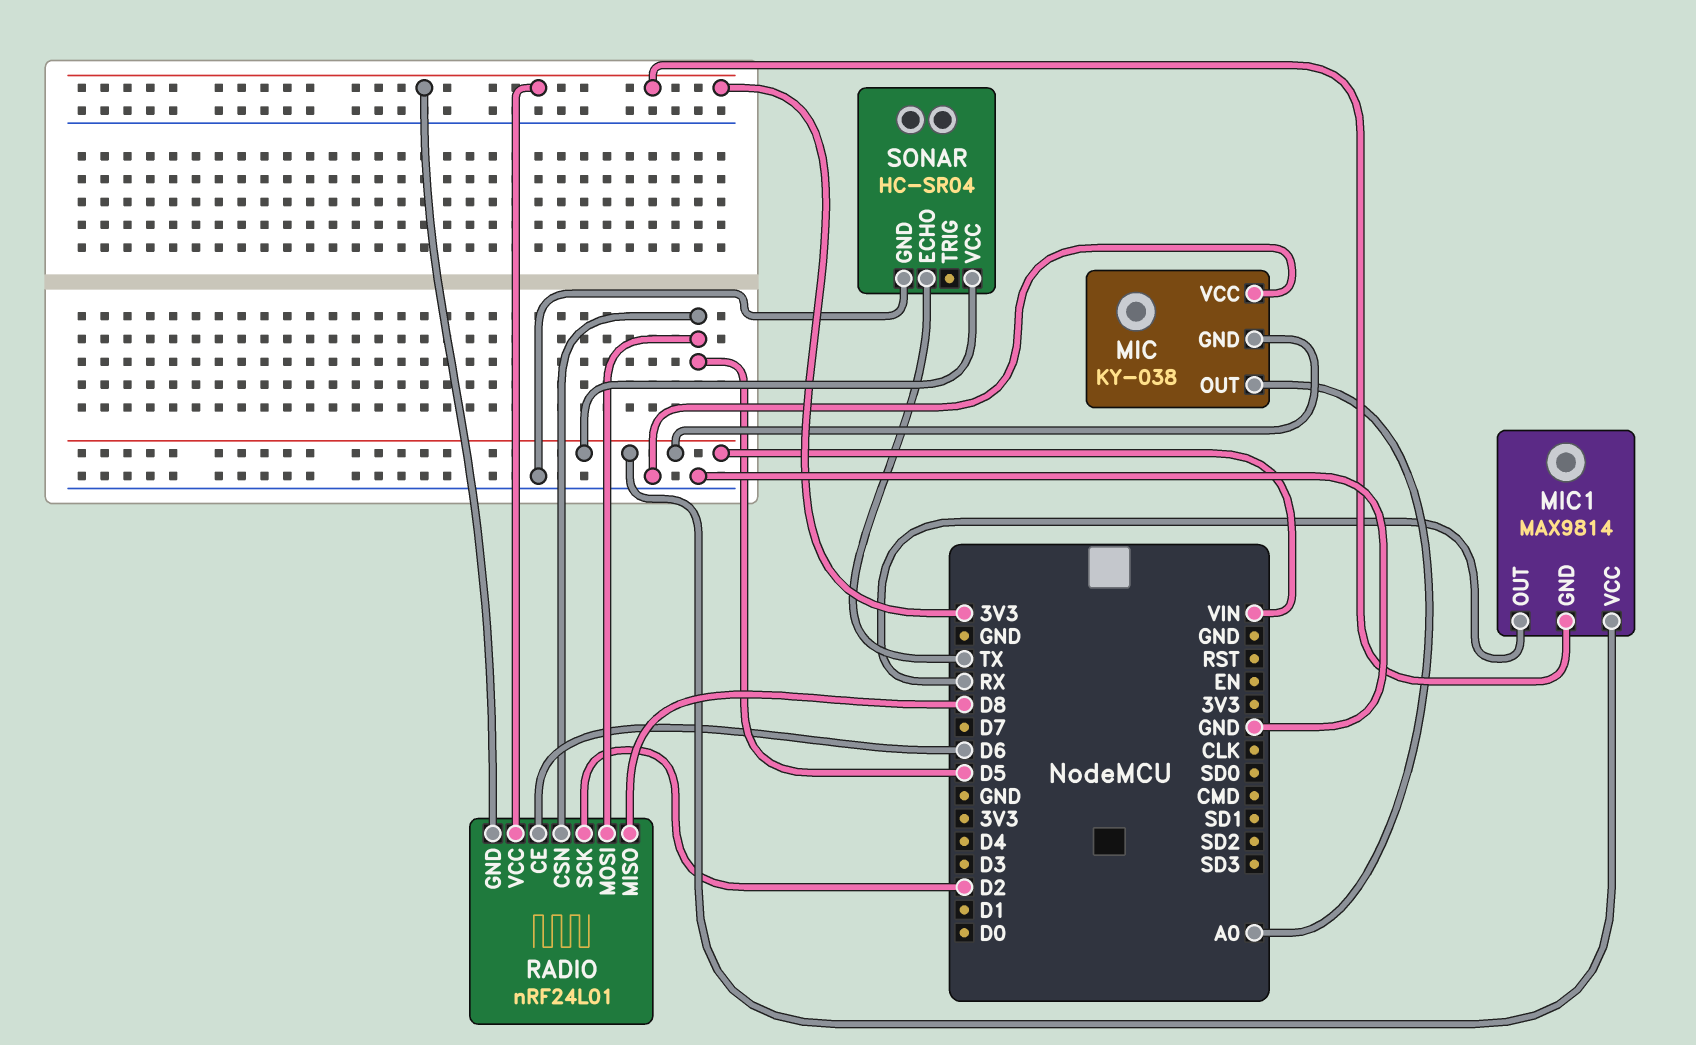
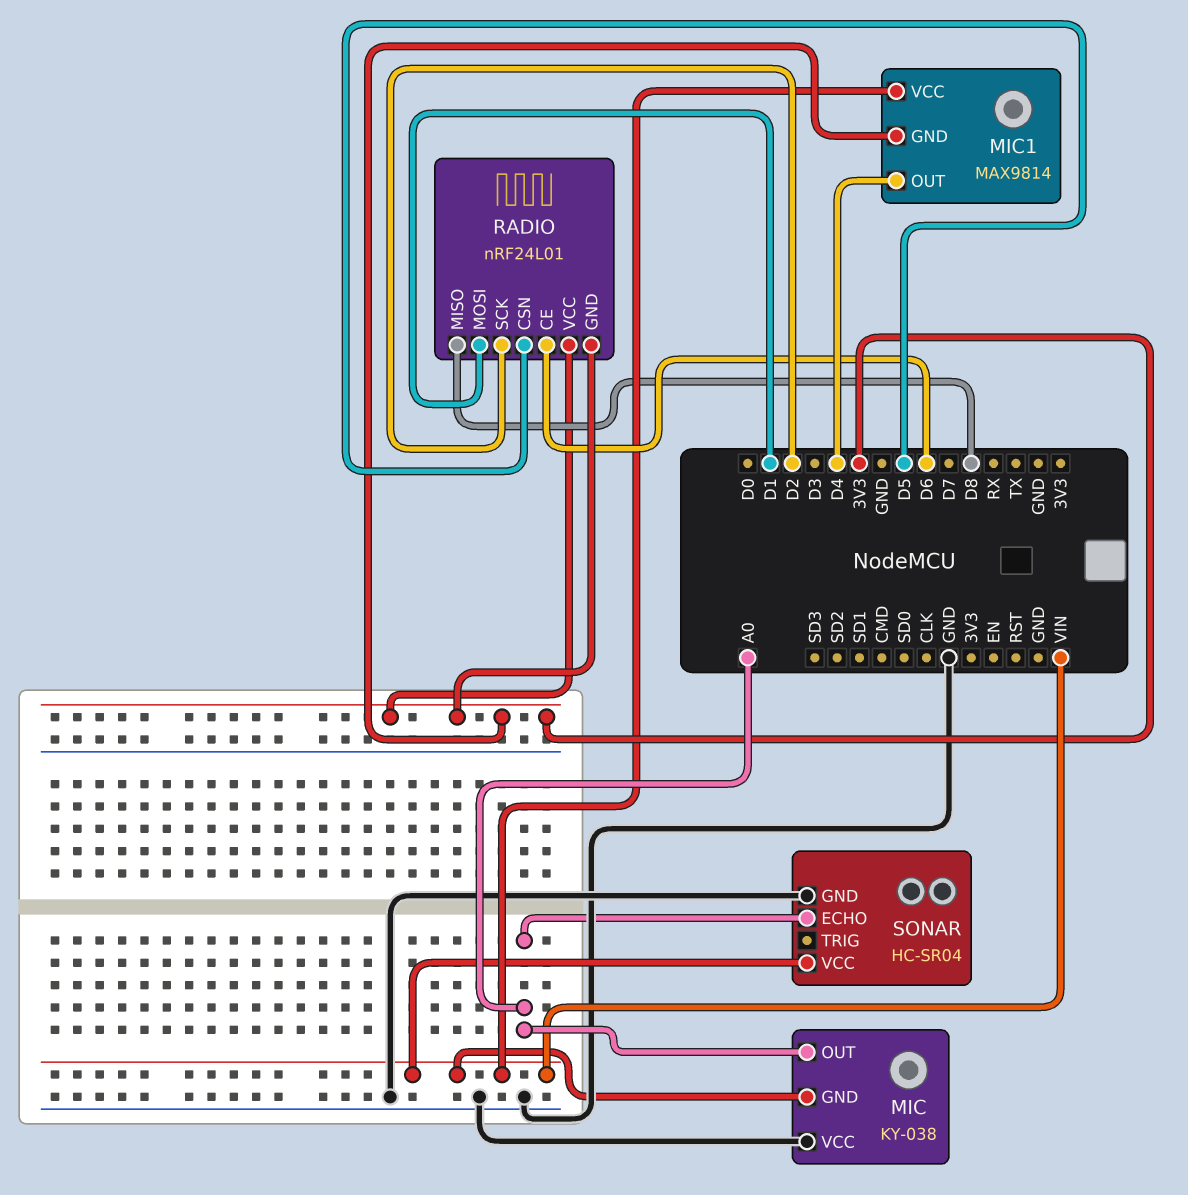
MIC1 pin OUT: RX -> D4
RADIO pin MOSI: D5 -> D1
SONAR pin ECHO: TX -> A0

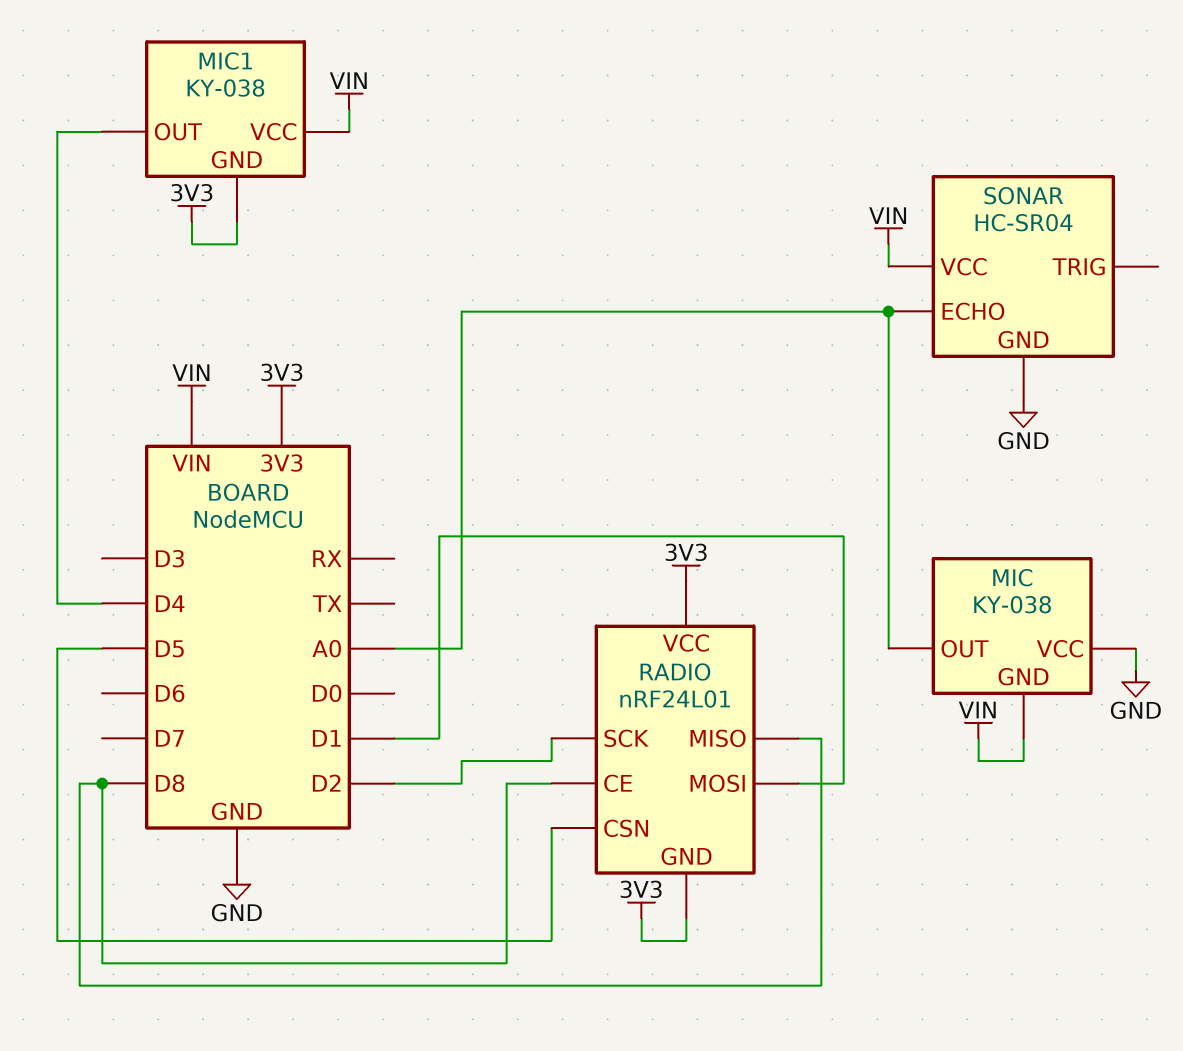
MIC1: MAX9814 -> KY-038
RADIO pin CE: D6 -> D8

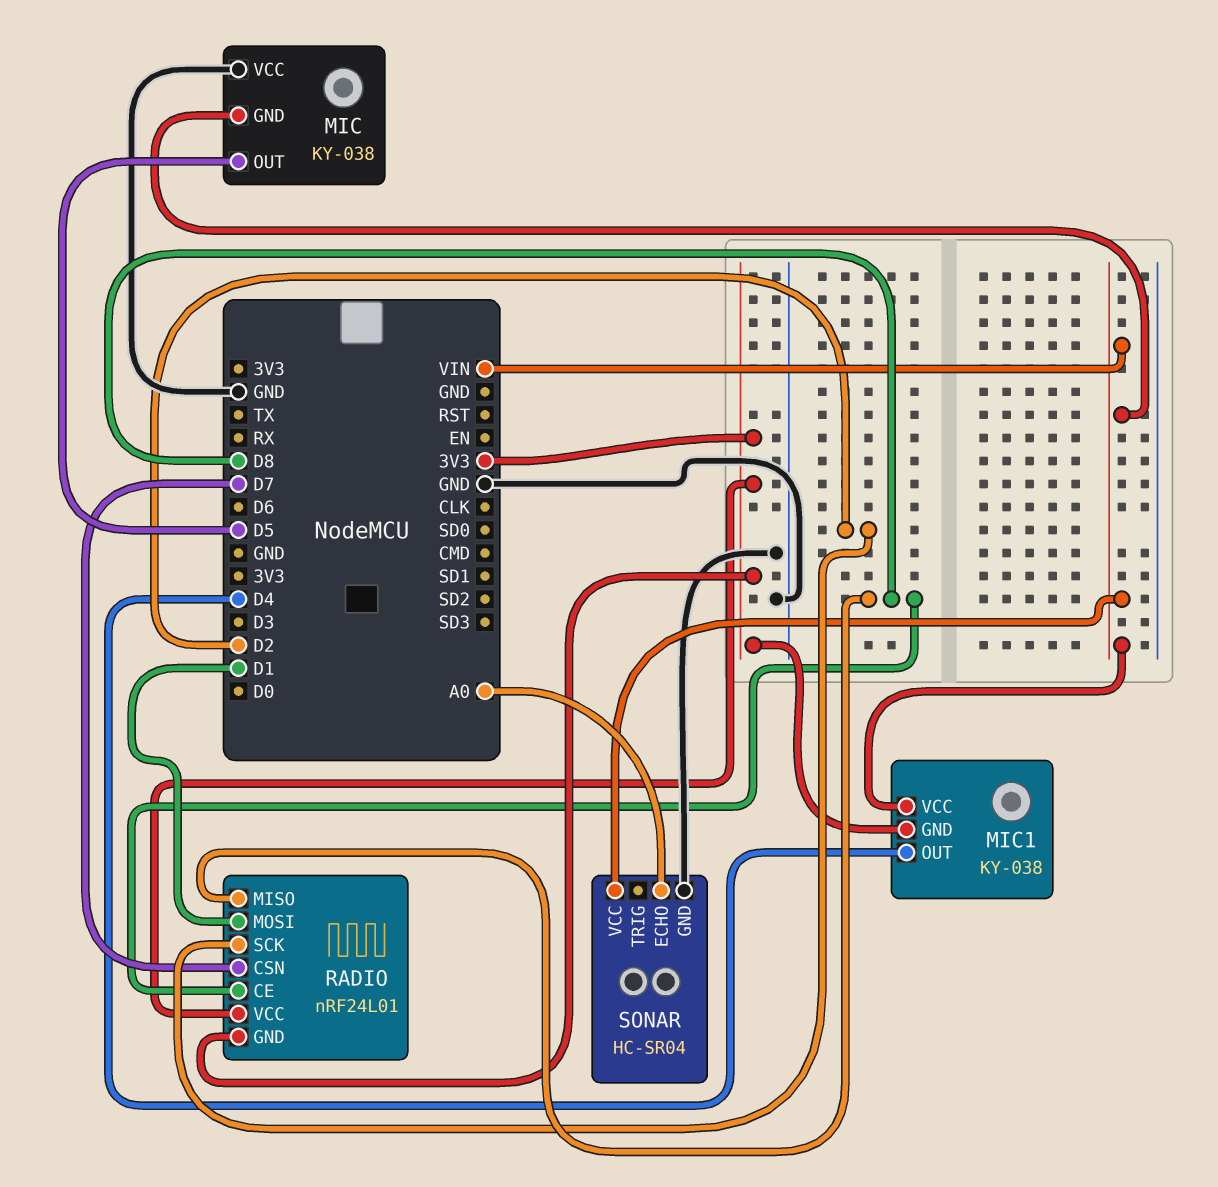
MIC pin OUT: A0 -> D5
RADIO pin CSN: D5 -> D7

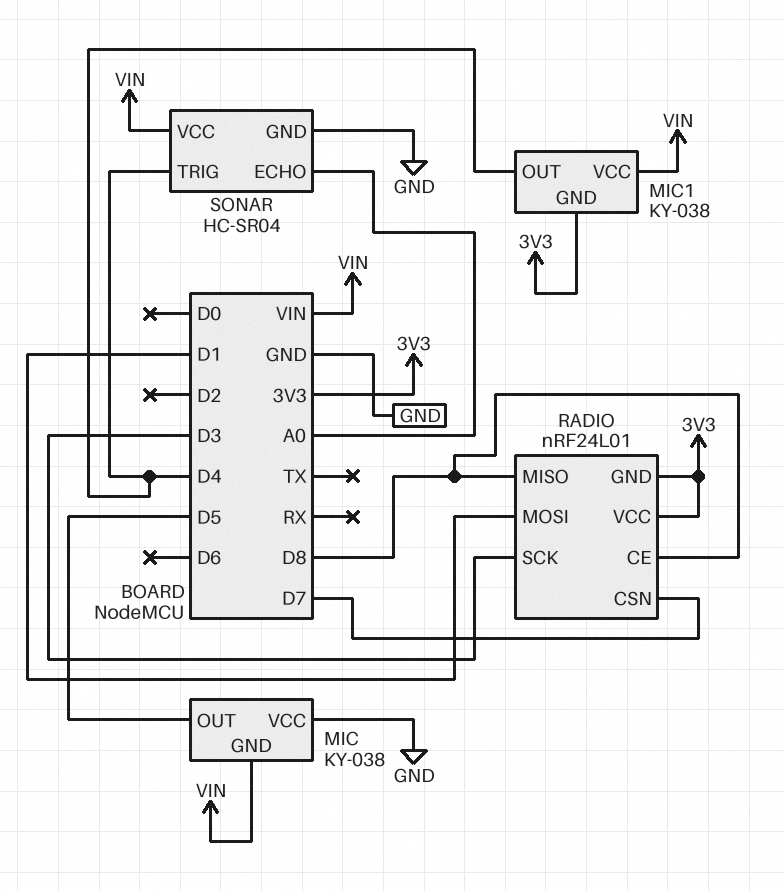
RADIO pin SCK: D2 -> D3
SONAR pin TRIG: none -> D4

